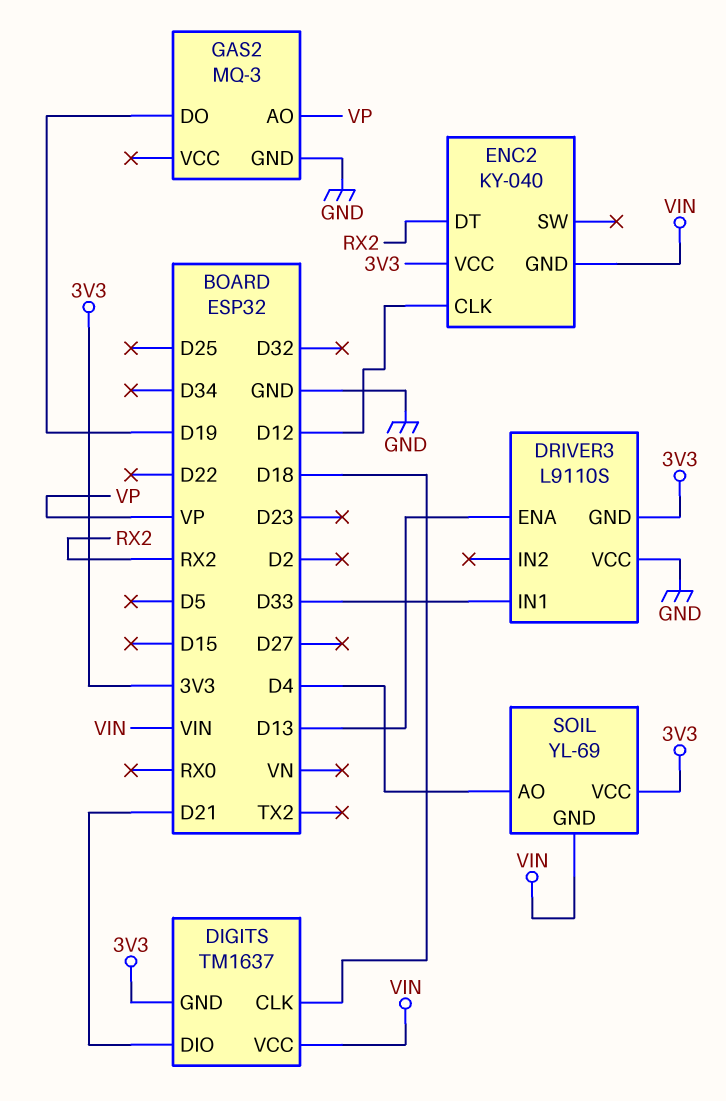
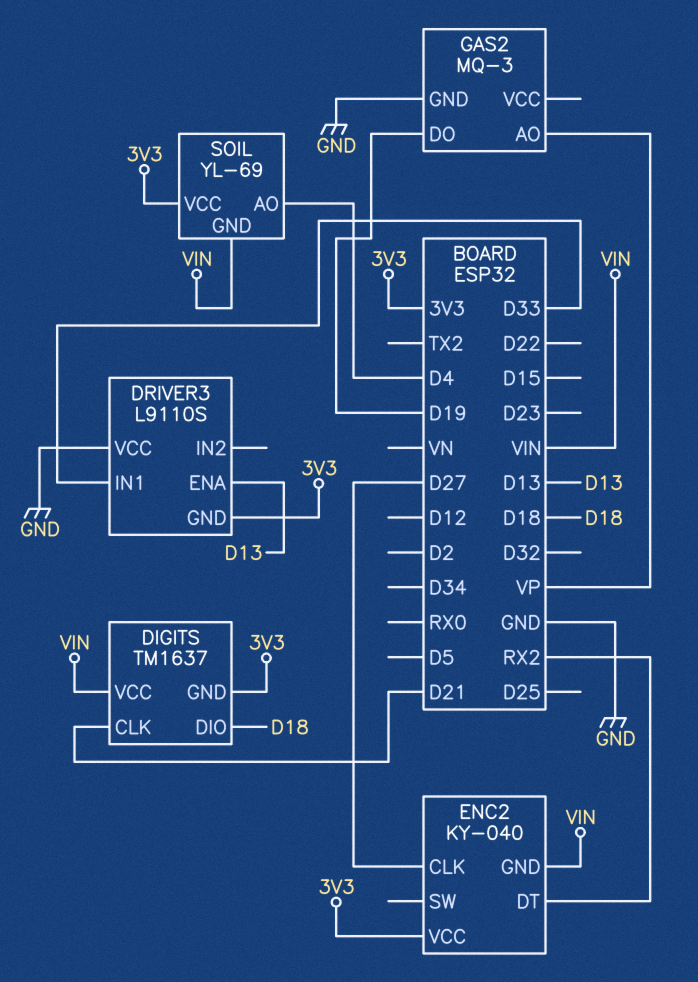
DIGITS pin CLK: D18 -> D21
DIGITS pin DIO: D21 -> D18
ENC2 pin CLK: D12 -> D27

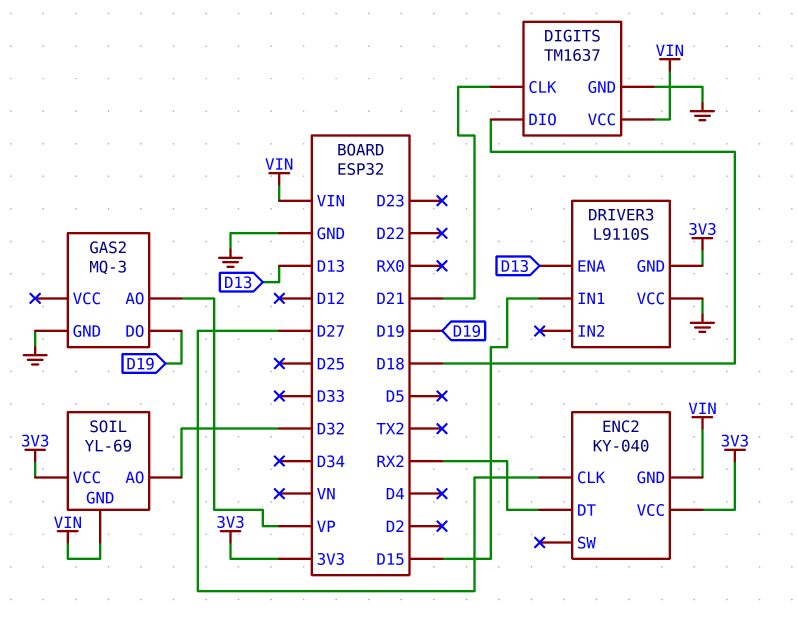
DIGITS pin GND: 3V3 -> GND
DRIVER3 pin IN1: D33 -> D15
SOIL pin AO: D4 -> D32

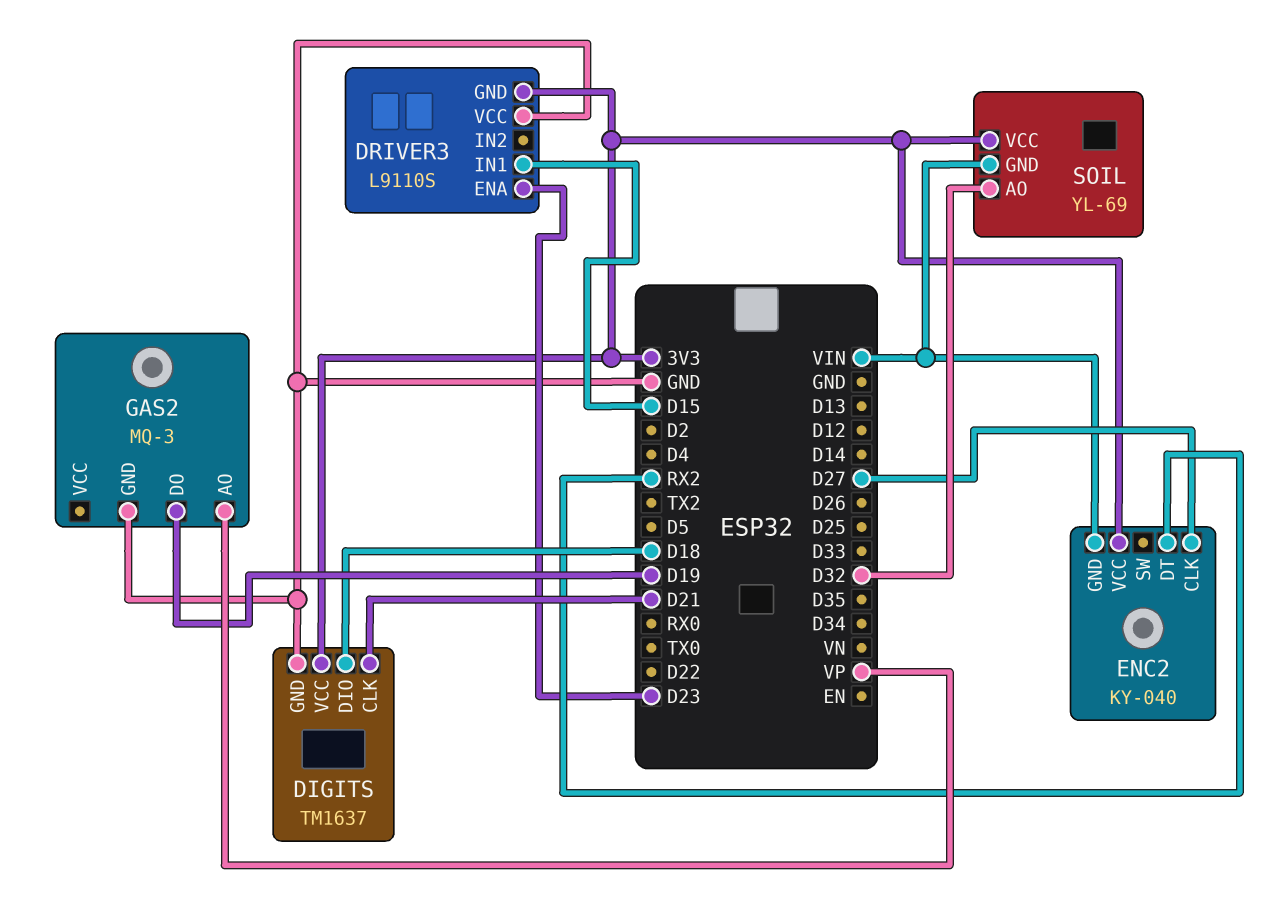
DIGITS pin VCC: VIN -> 3V3
DRIVER3 pin ENA: D13 -> D23

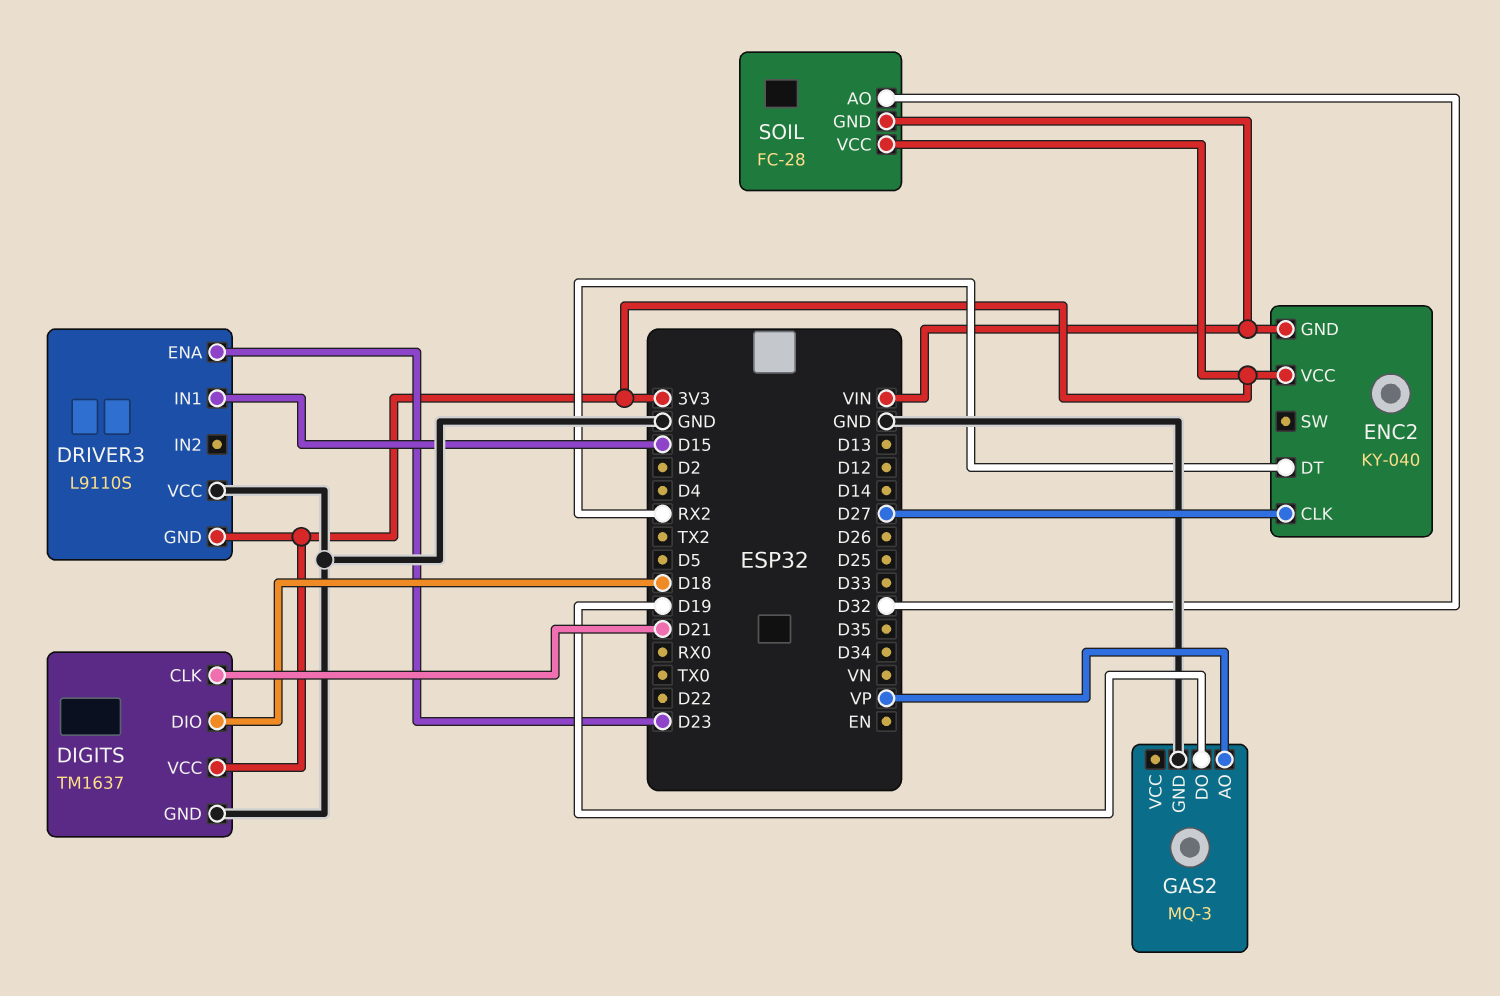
SOIL: YL-69 -> FC-28

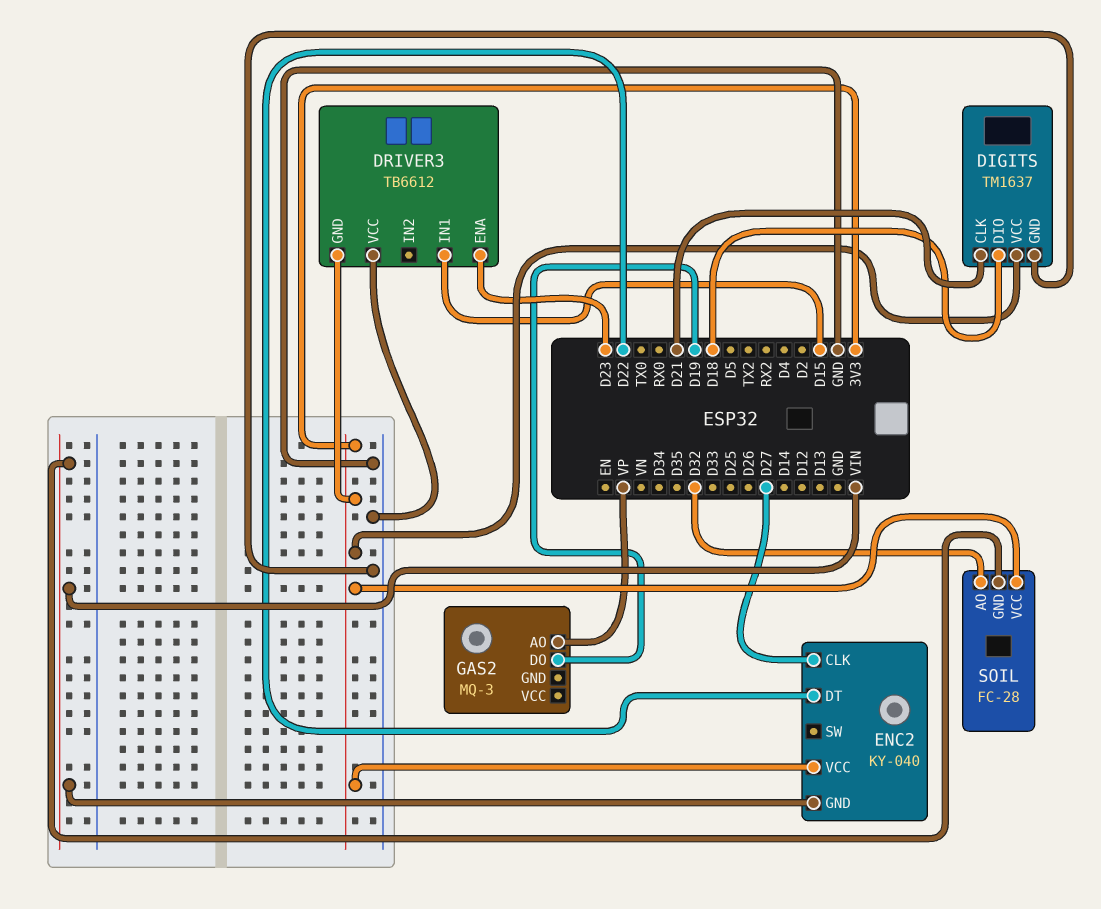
DRIVER3: L9110S -> TB6612
ENC2 pin DT: RX2 -> D22
GAS2 pin GND: GND -> none

